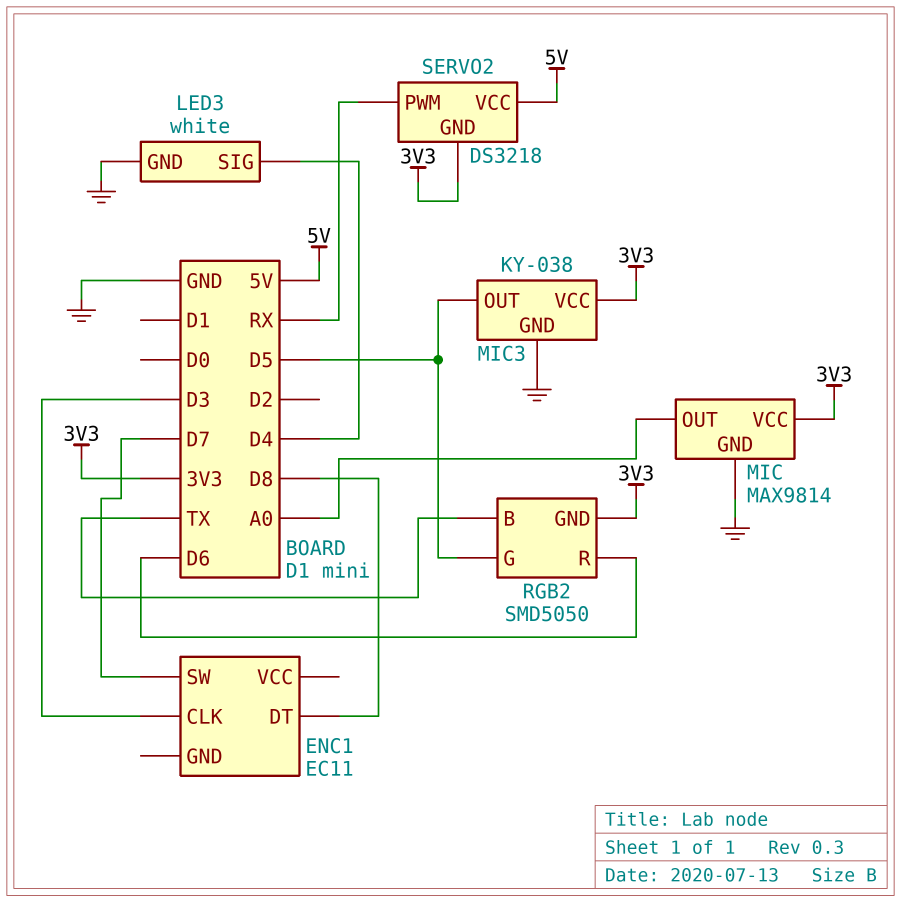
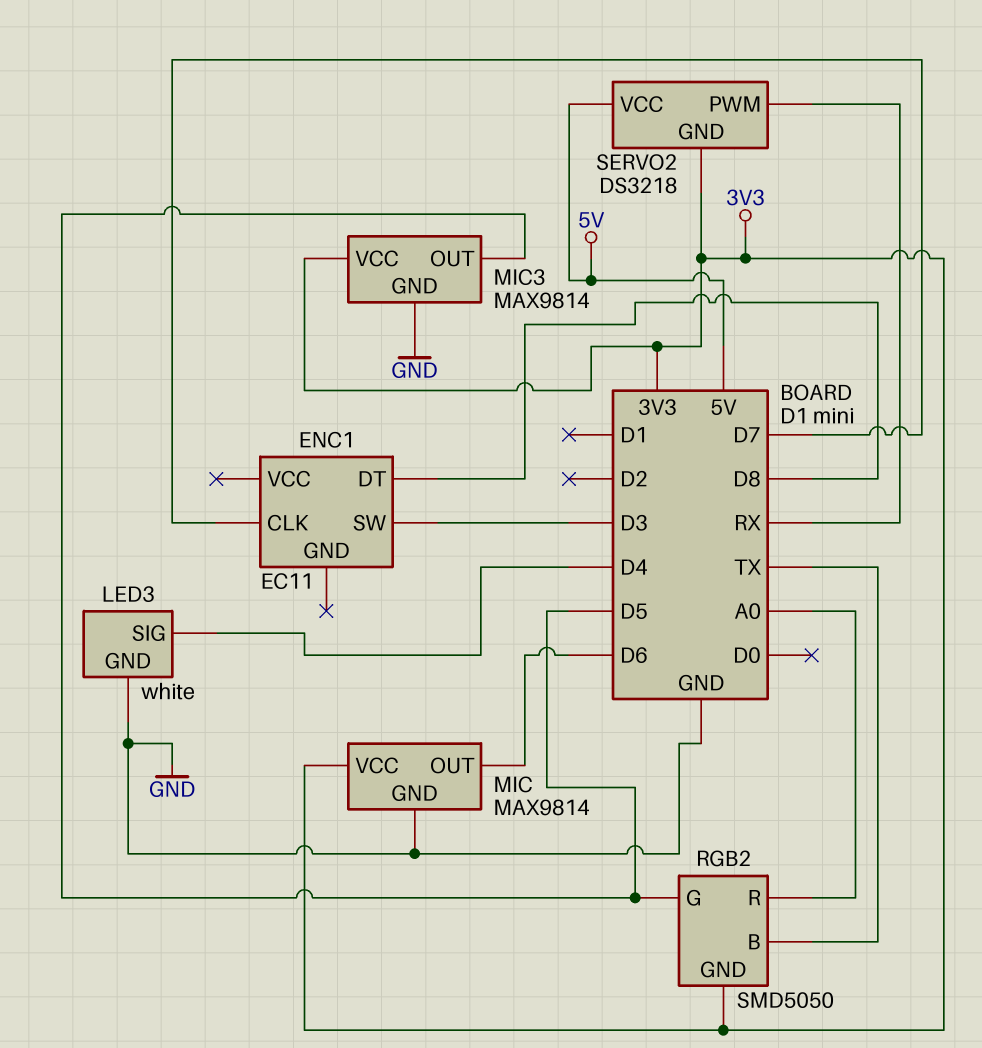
ENC1 pin CLK: D3 -> D7
ENC1 pin SW: D7 -> D3
MIC pin OUT: A0 -> D6
MIC3: KY-038 -> MAX9814
RGB2 pin R: D6 -> A0

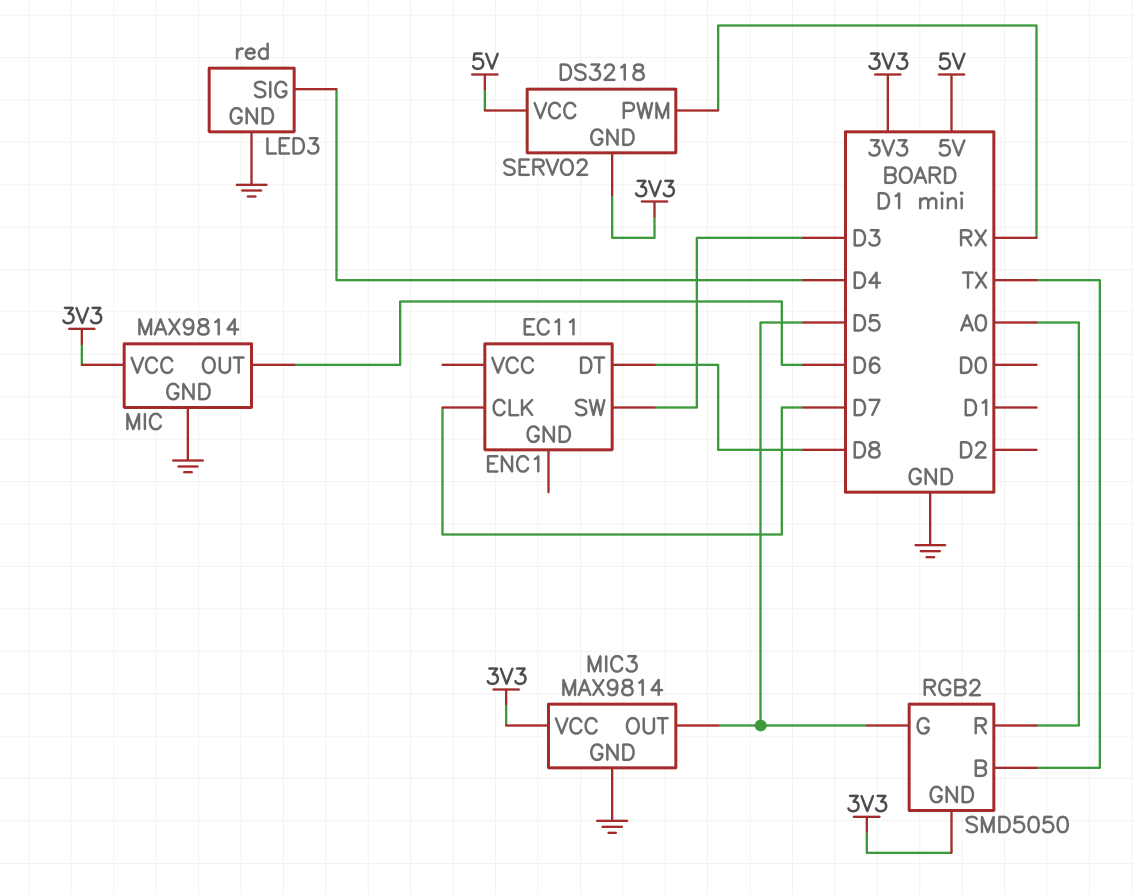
LED3: white -> red

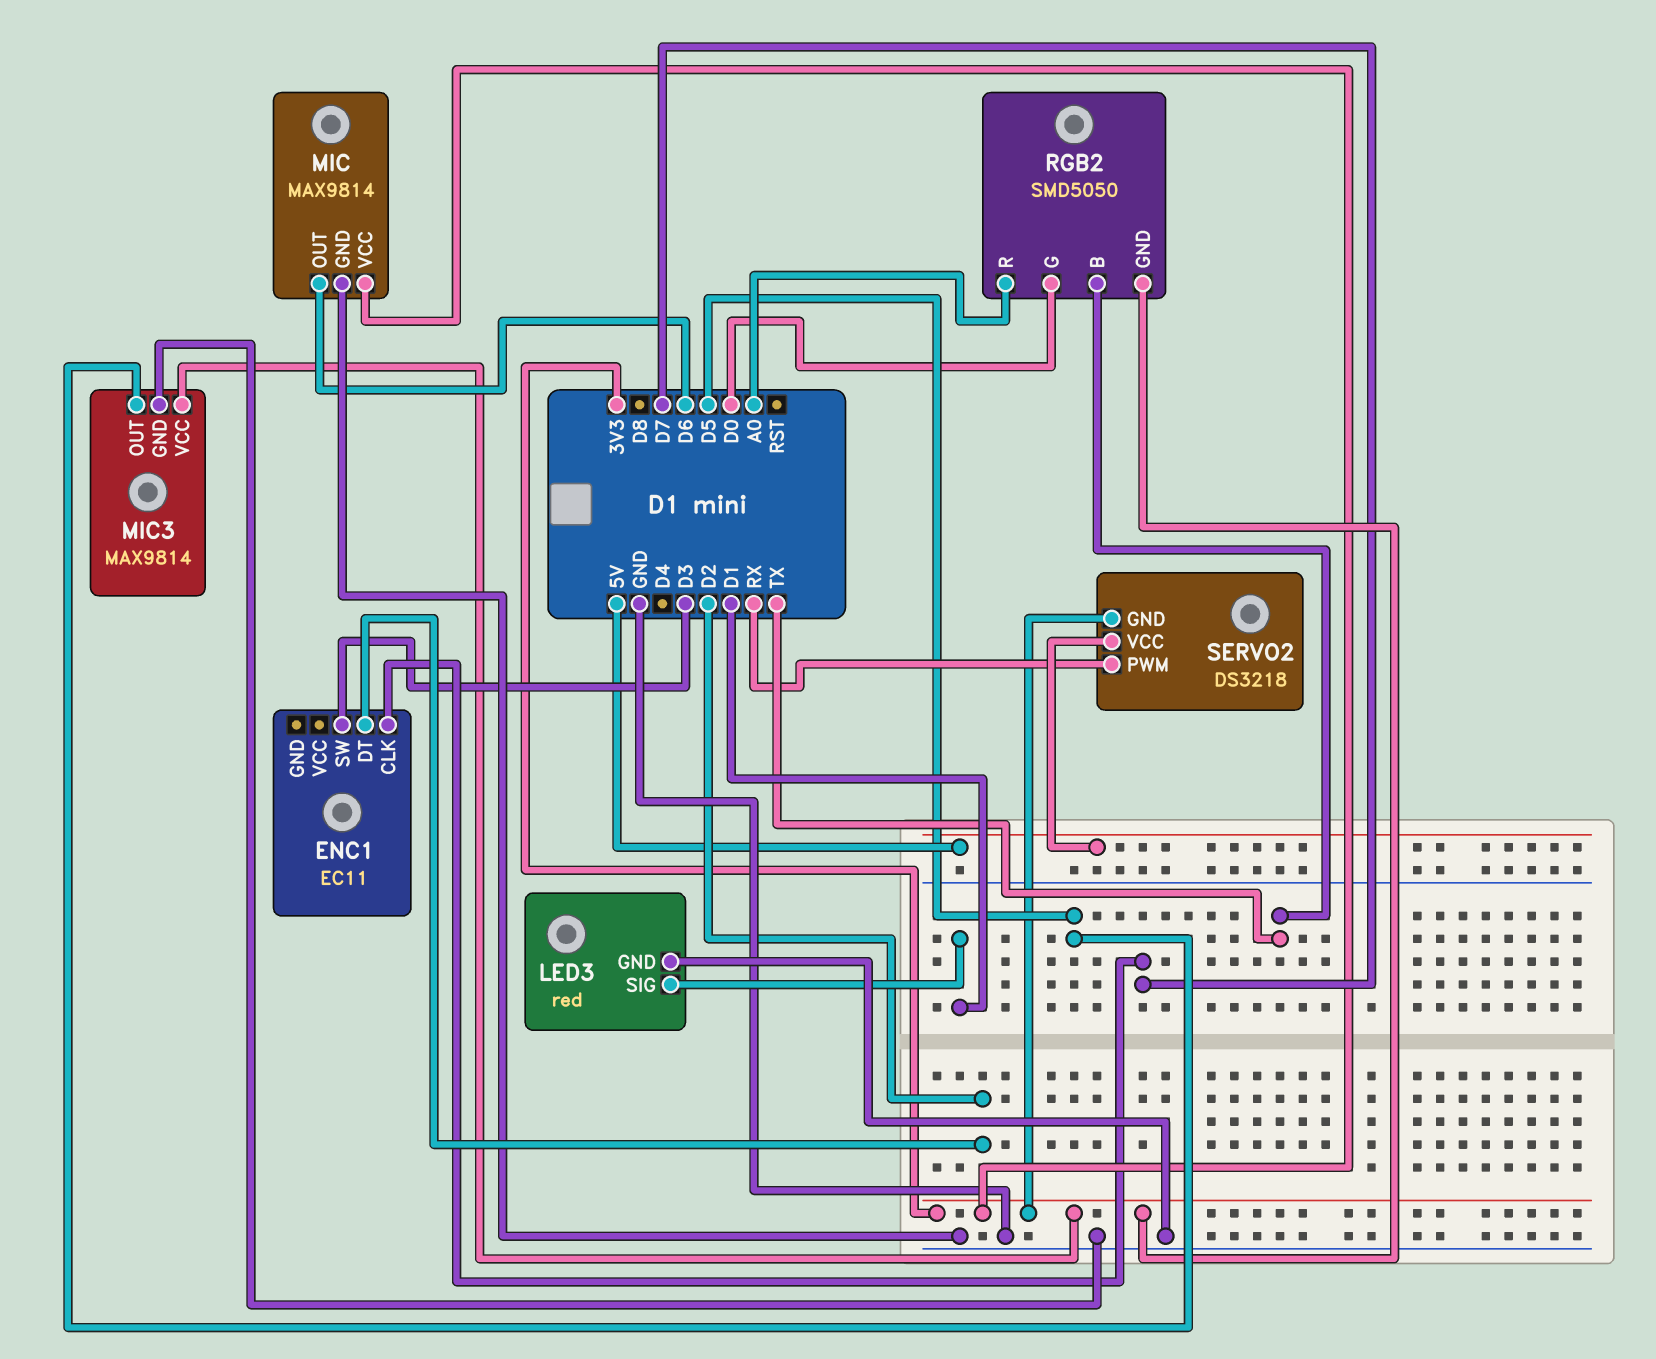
ENC1 pin DT: D8 -> D2
LED3 pin SIG: D4 -> D1
RGB2 pin G: D5 -> D0

